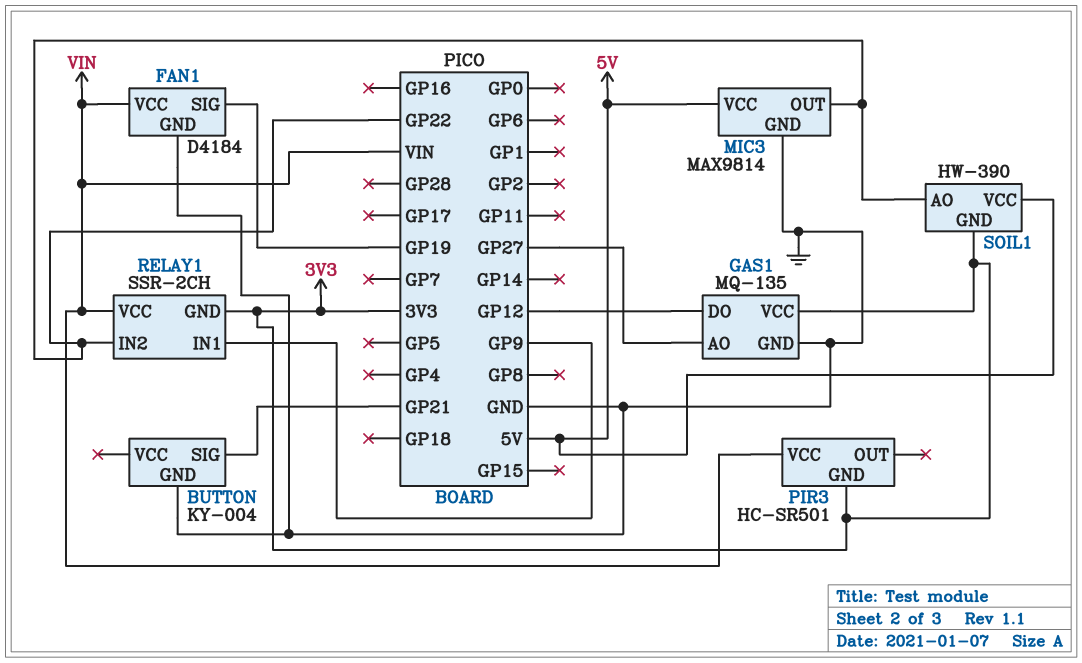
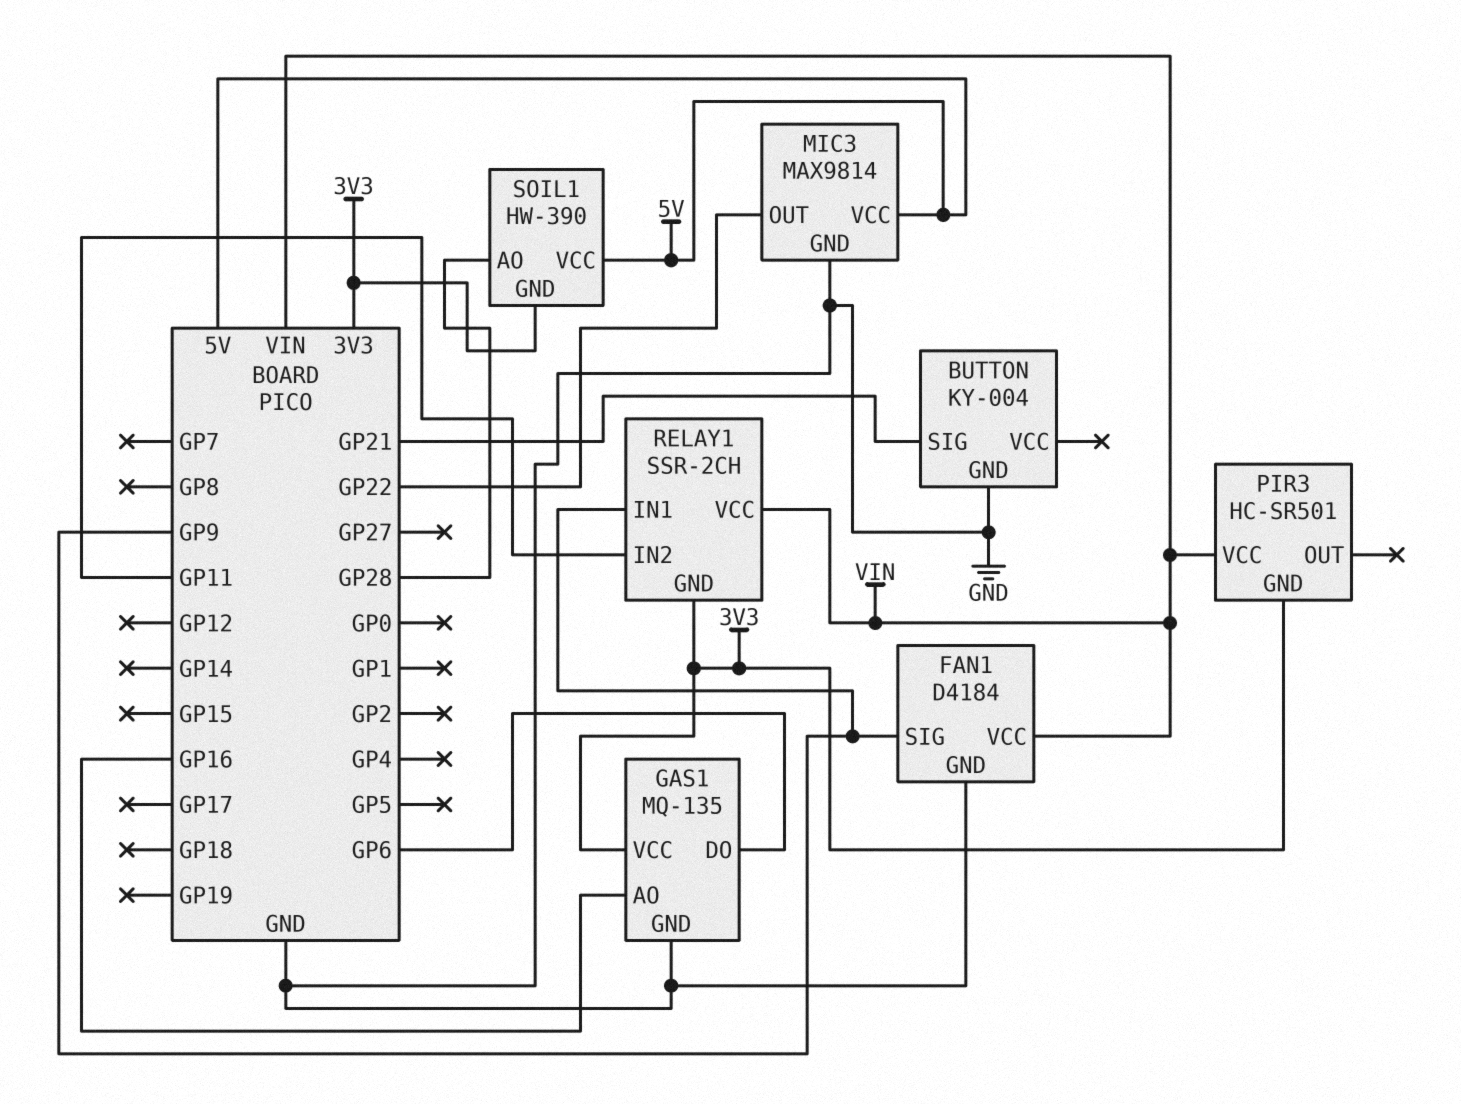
FAN1 pin SIG: GP19 -> GP9
GAS1 pin AO: GP27 -> GP16
GAS1 pin DO: GP12 -> GP6
RELAY1 pin IN2: GP22 -> GP11
SOIL1 pin AO: GP22 -> GP28

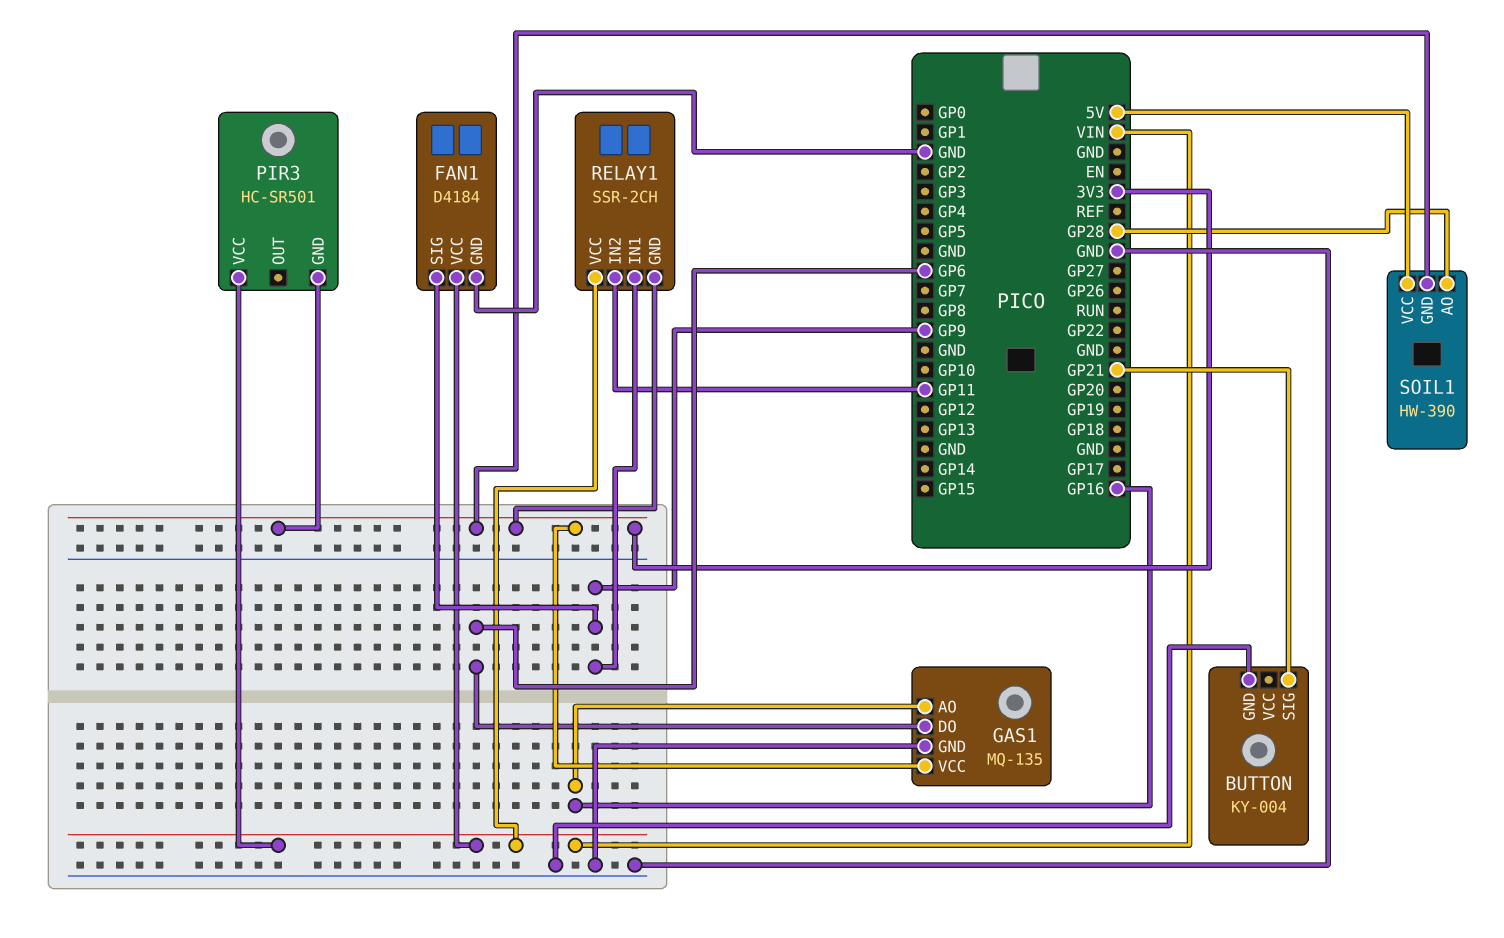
MIC3: MAX9814 -> none
MIC3 pin GND: GND -> none
MIC3 pin OUT: GP22 -> none
MIC3 pin VCC: 5V -> none

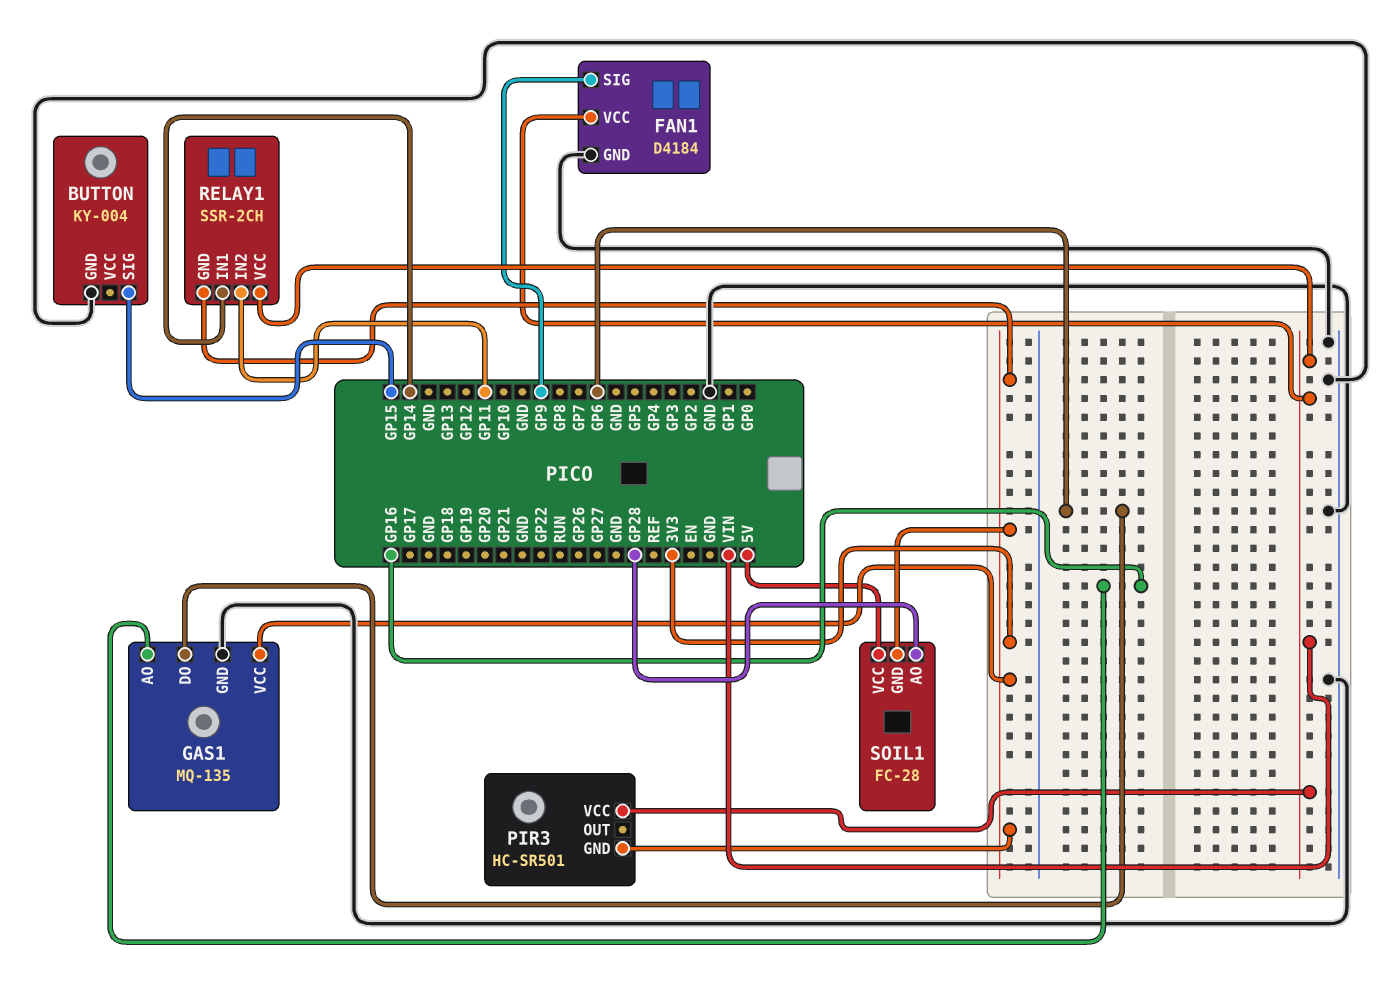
BUTTON pin SIG: GP21 -> GP15
RELAY1 pin IN1: GP9 -> GP14
SOIL1: HW-390 -> FC-28

